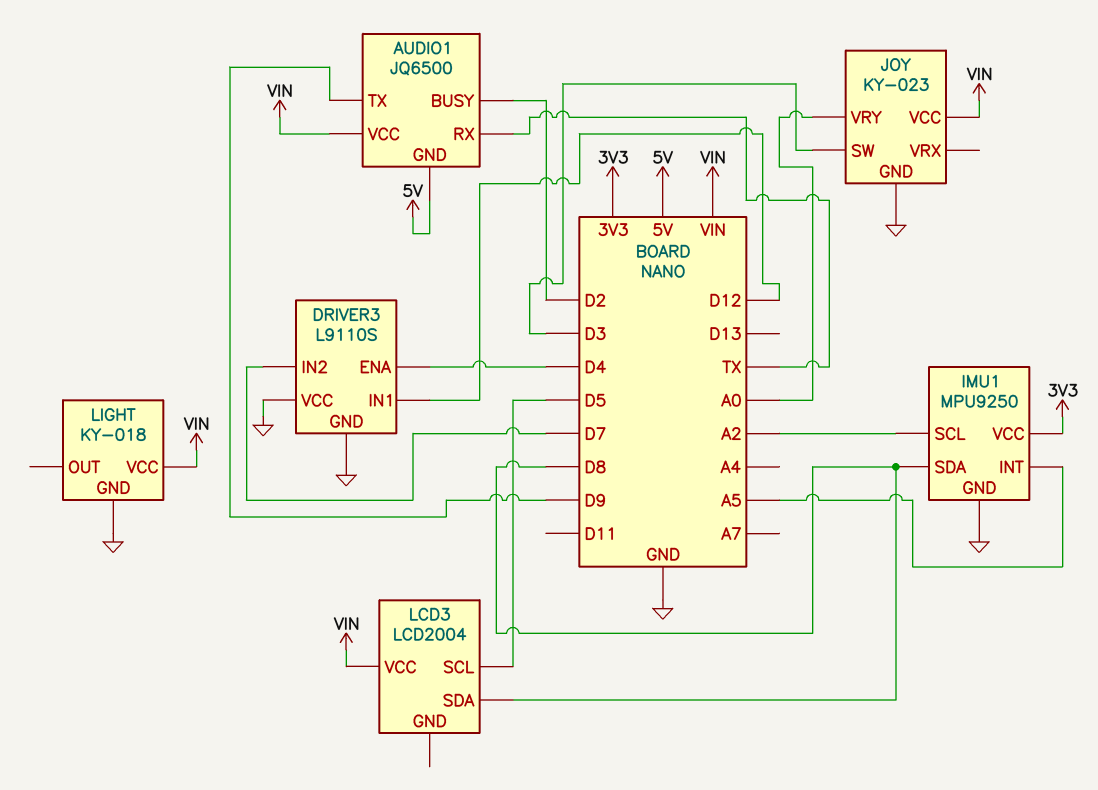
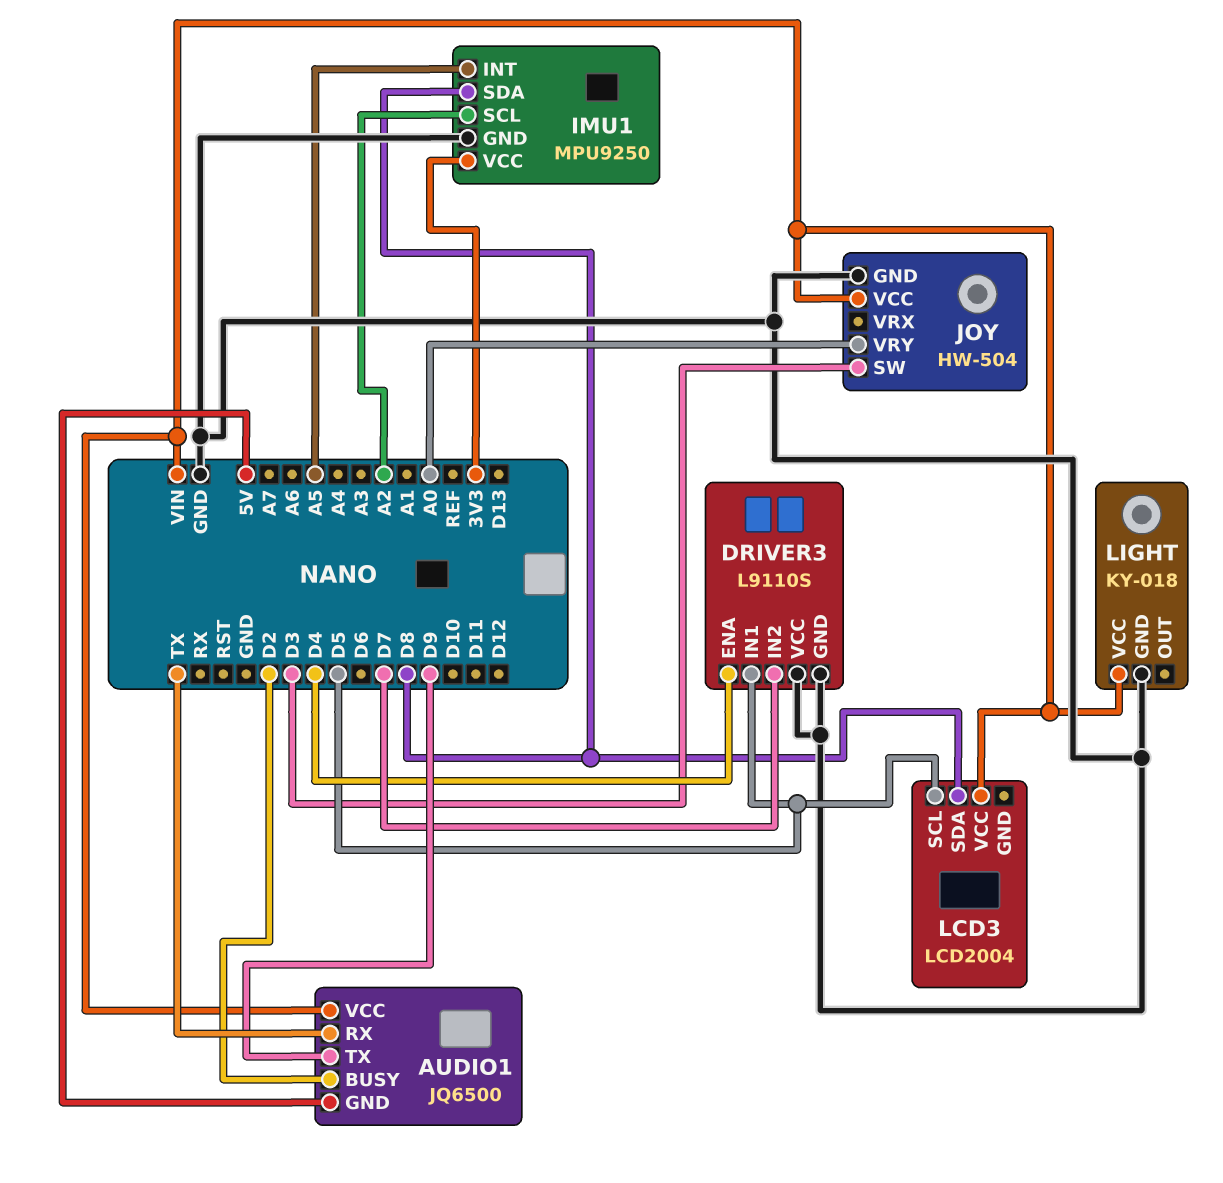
DRIVER3 pin IN1: D12 -> D5
JOY: KY-023 -> HW-504

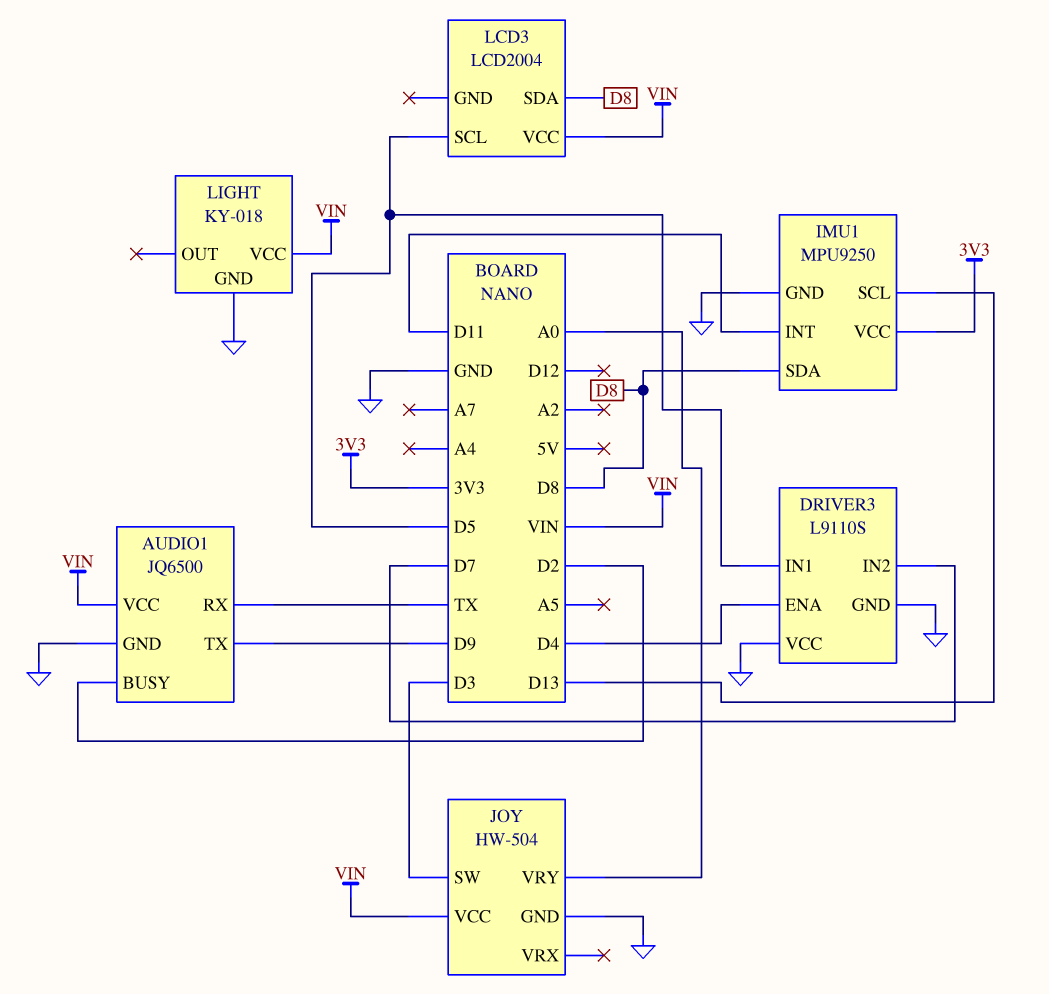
AUDIO1 pin GND: 5V -> GND
IMU1 pin INT: A5 -> D11
IMU1 pin SCL: A2 -> D13

